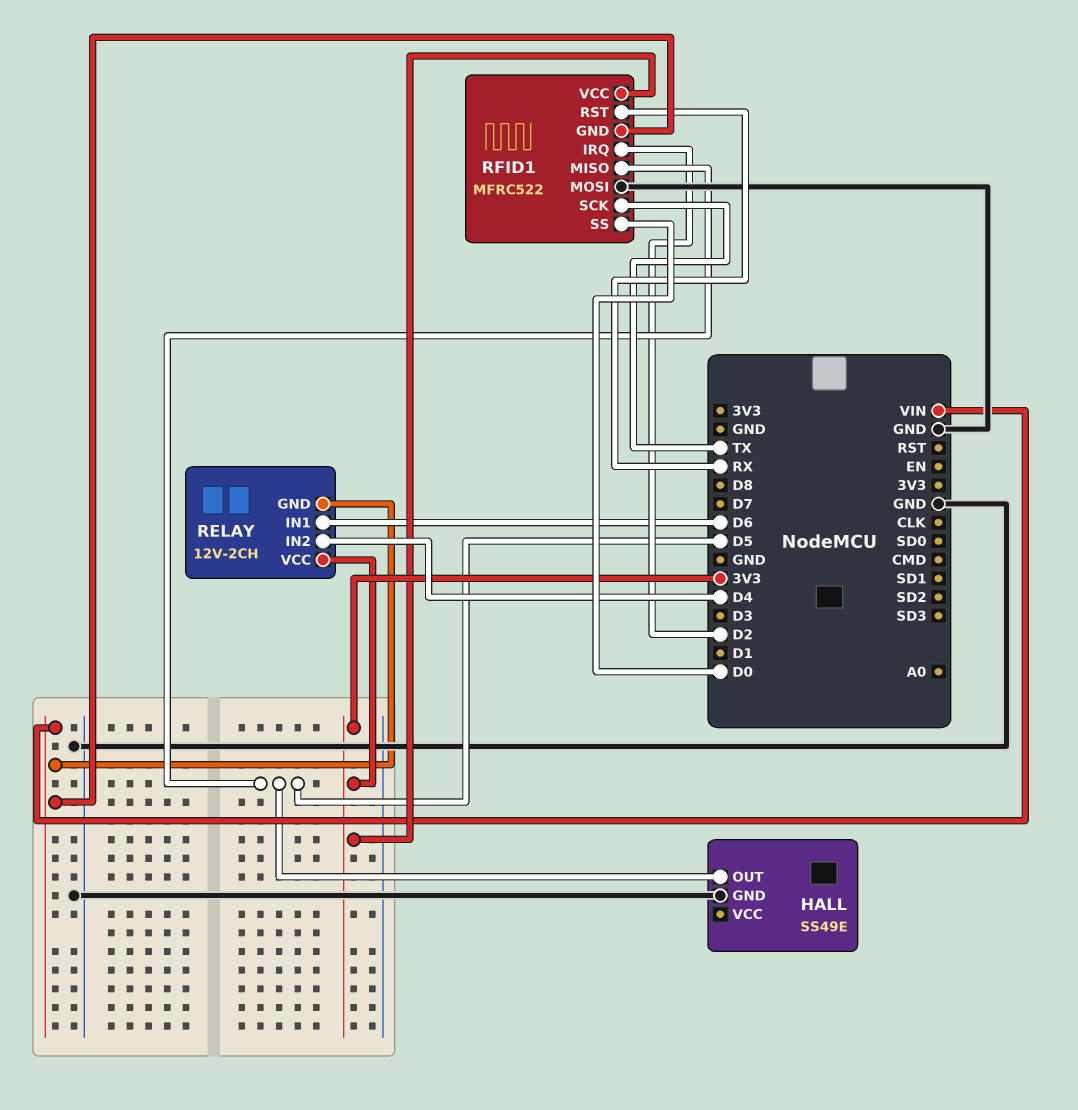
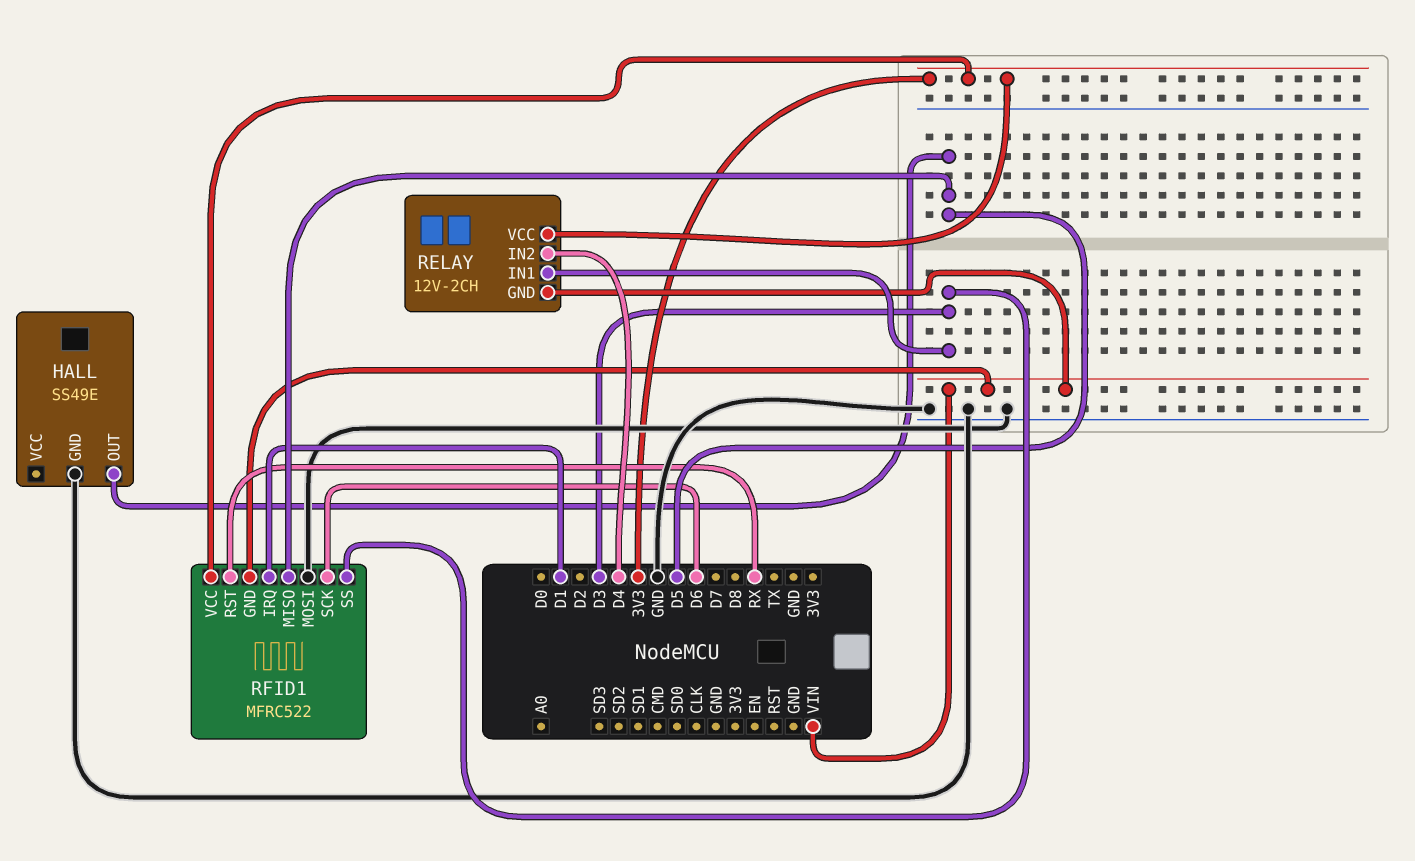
RELAY pin IN1: D6 -> D3
RFID1 pin IRQ: D2 -> D1
RFID1 pin SCK: TX -> D6
RFID1 pin SS: D0 -> D3

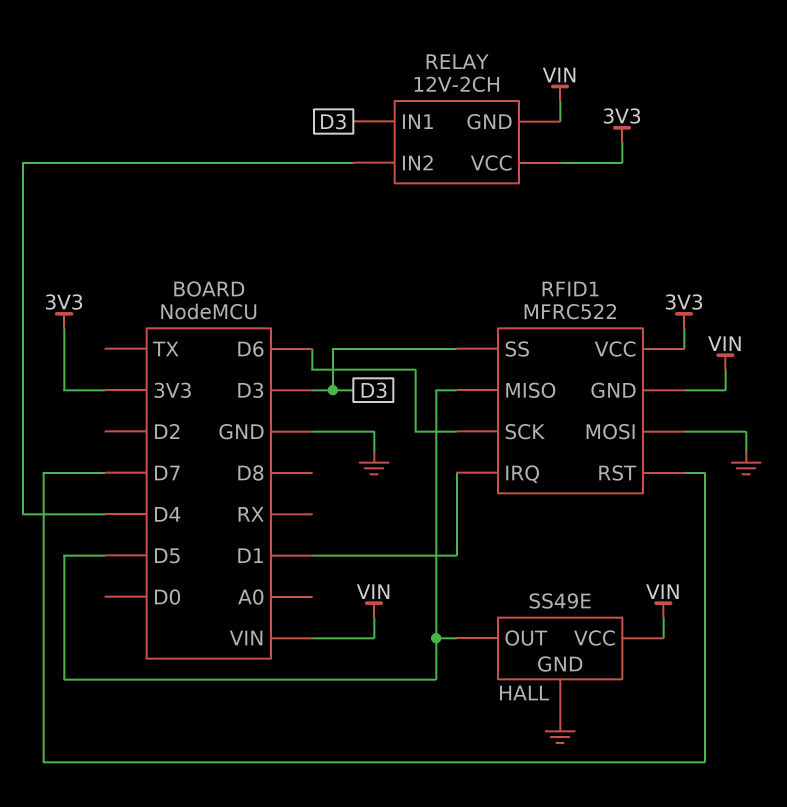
HALL pin VCC: none -> VIN
RFID1 pin RST: RX -> D7

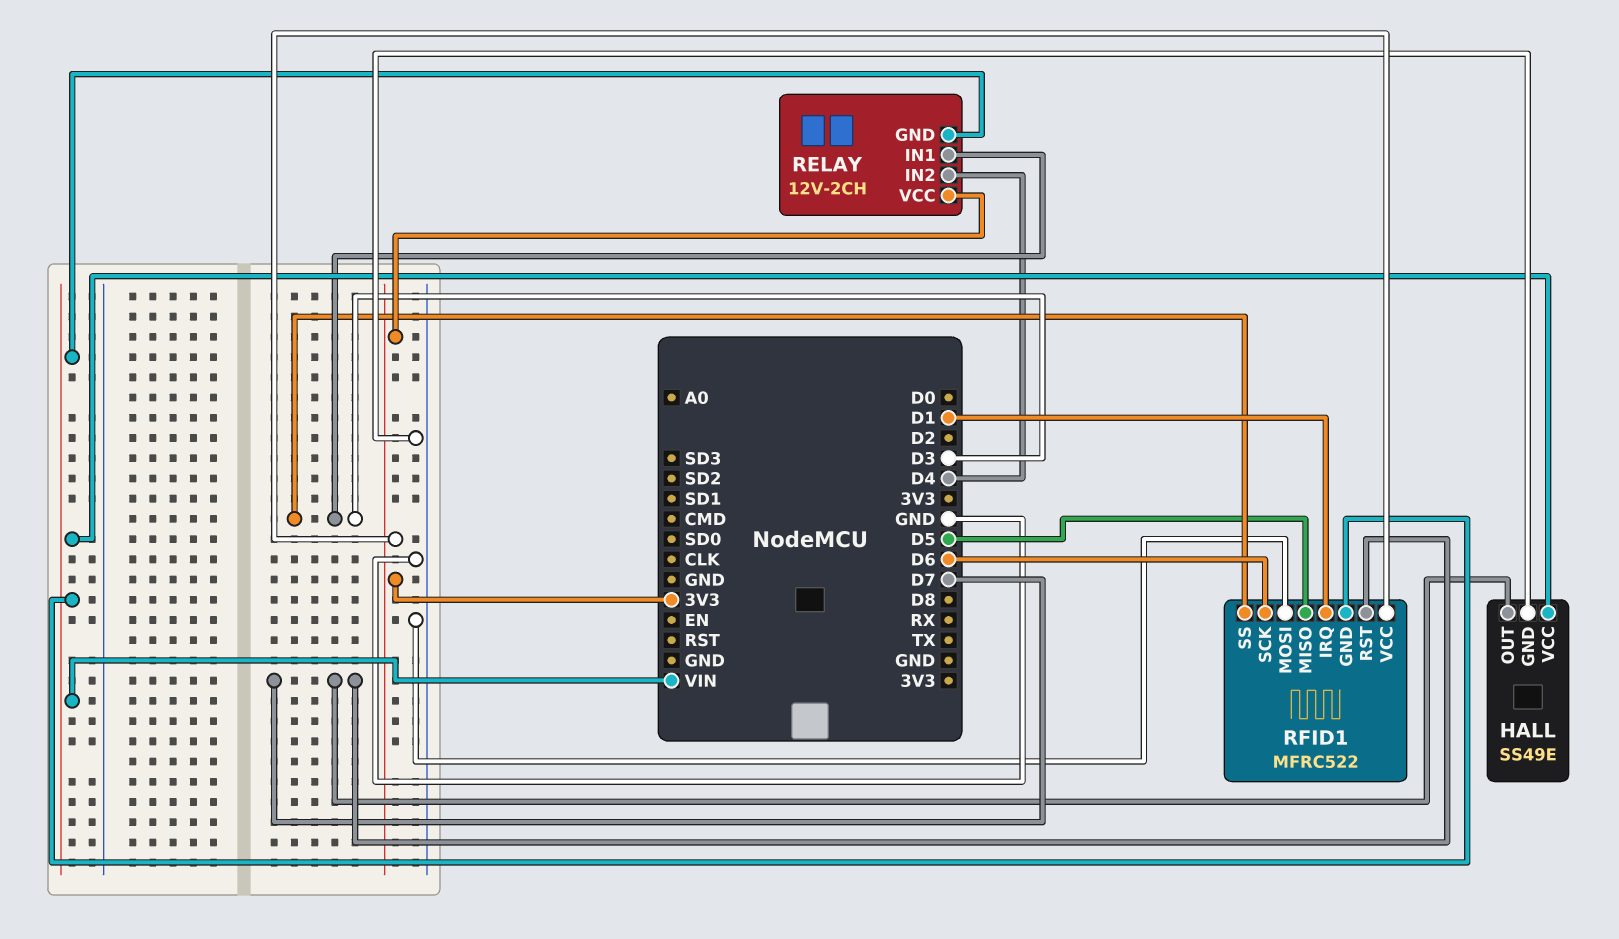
HALL pin OUT: D5 -> D7

